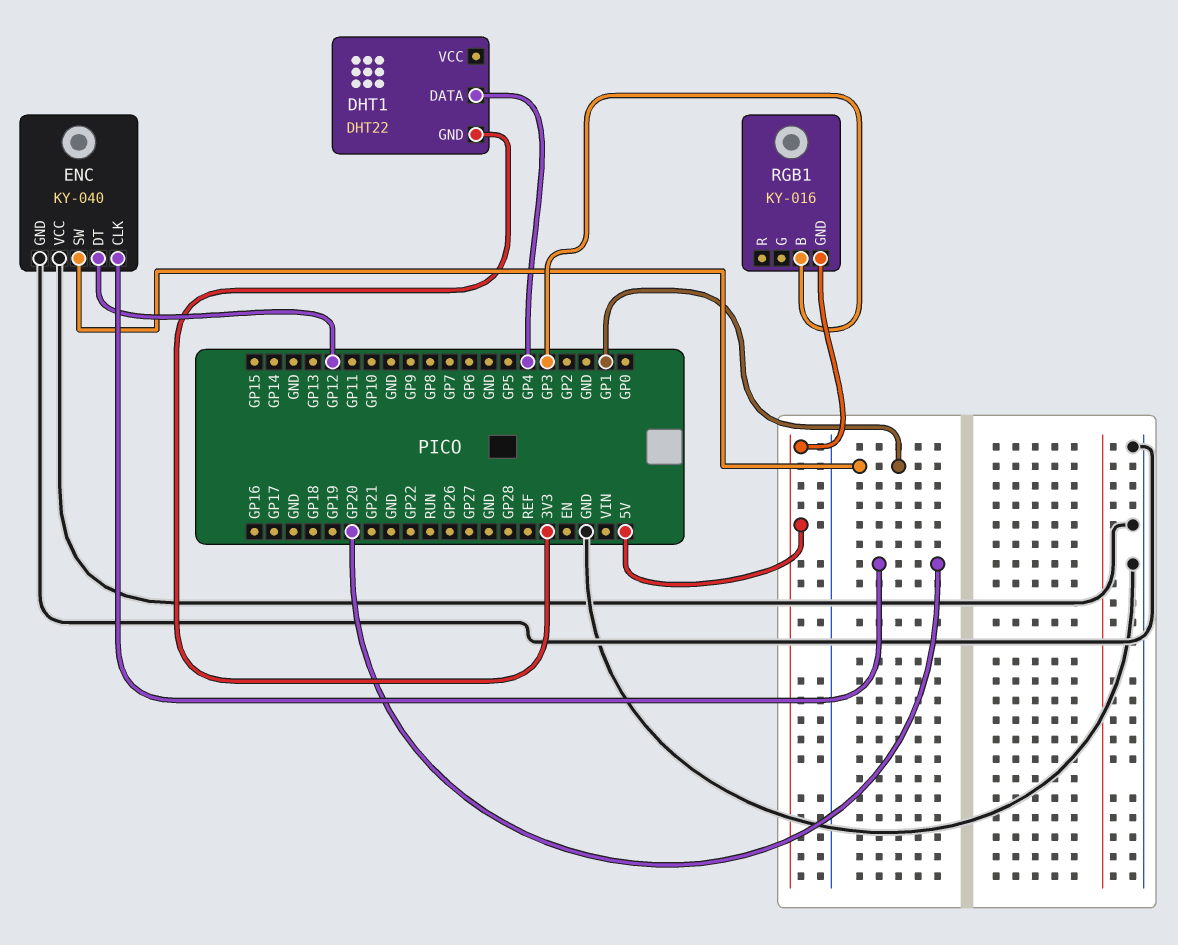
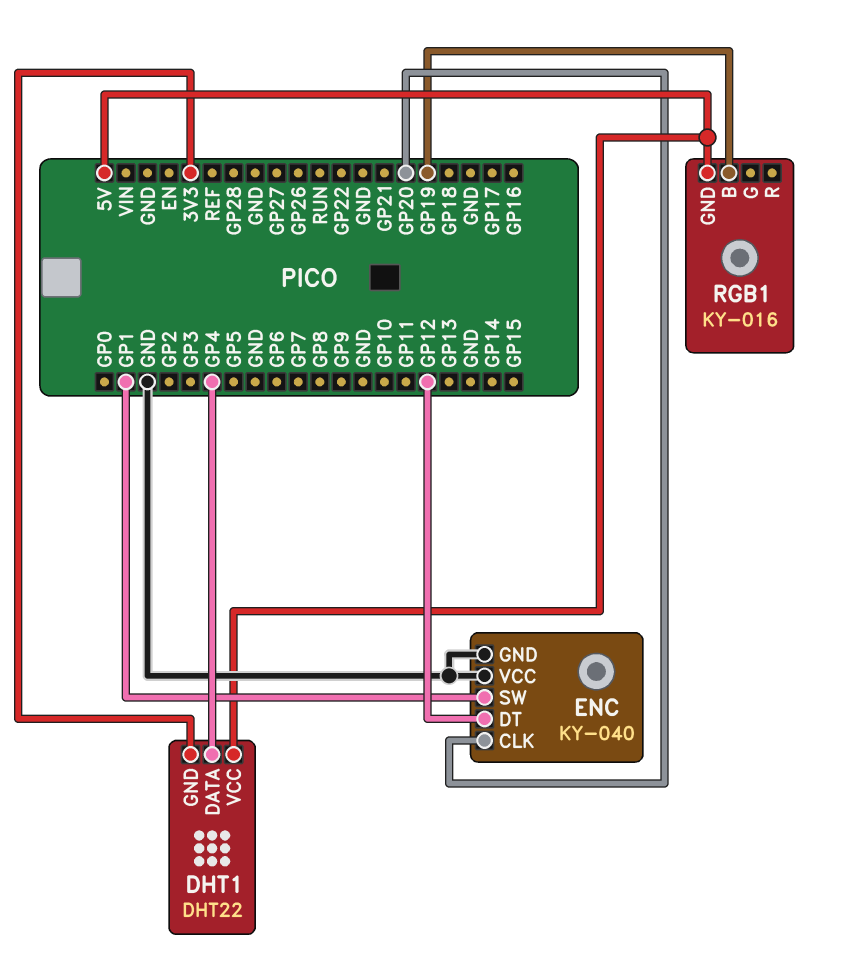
DHT1 pin VCC: none -> 5V
RGB1 pin B: GP3 -> GP19

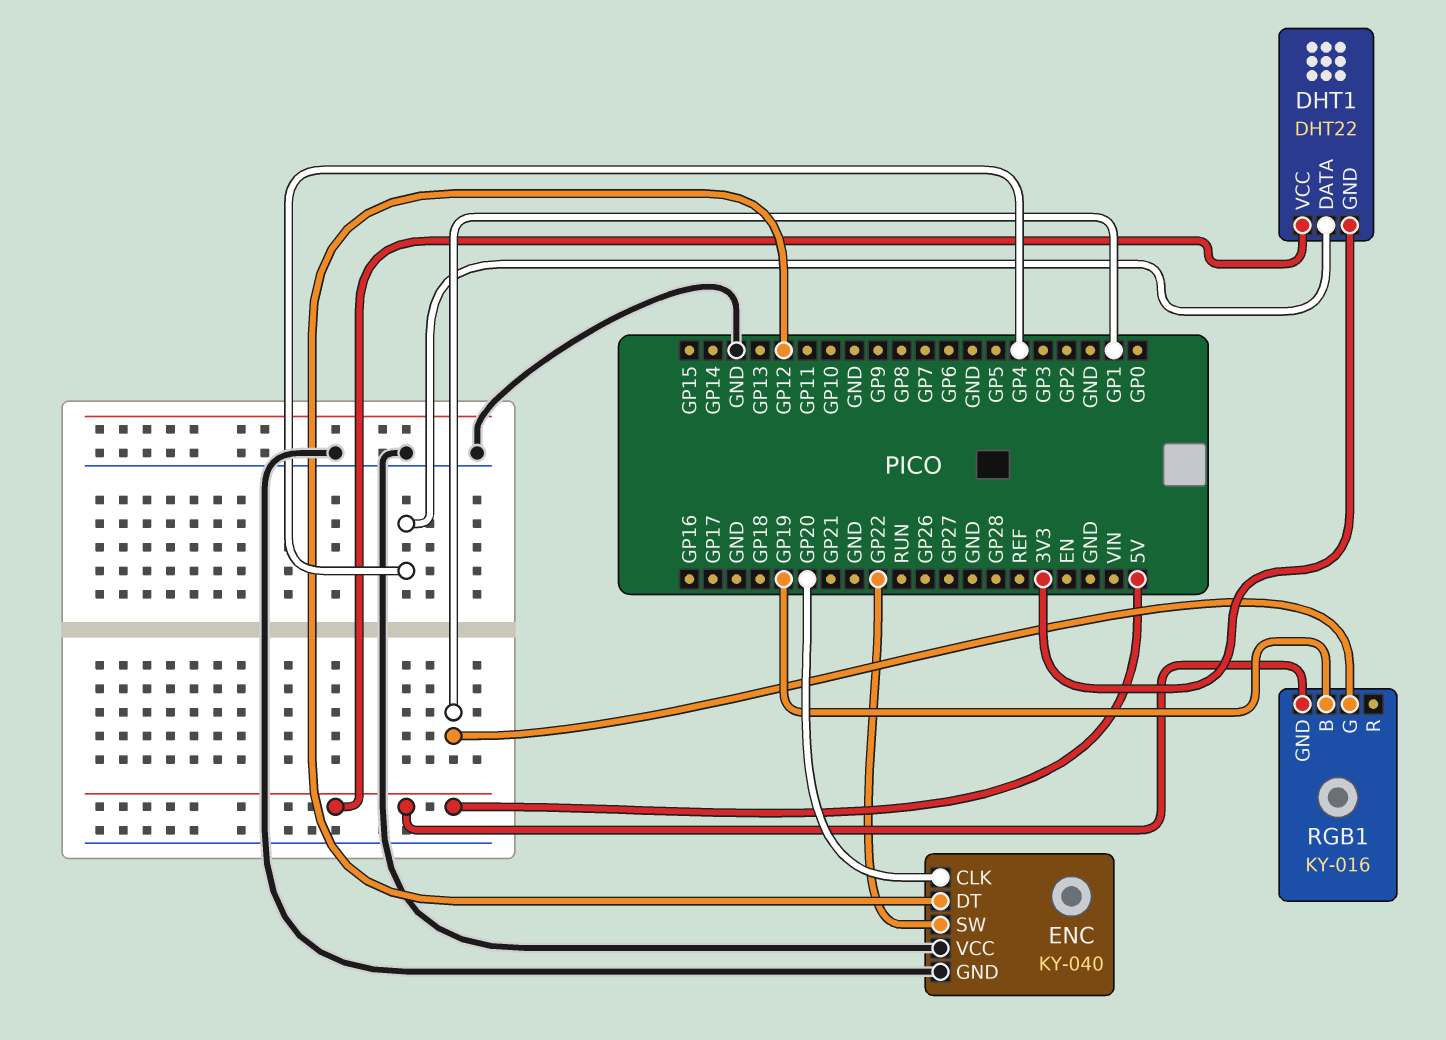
ENC pin SW: GP1 -> GP22
RGB1 pin G: none -> GP1

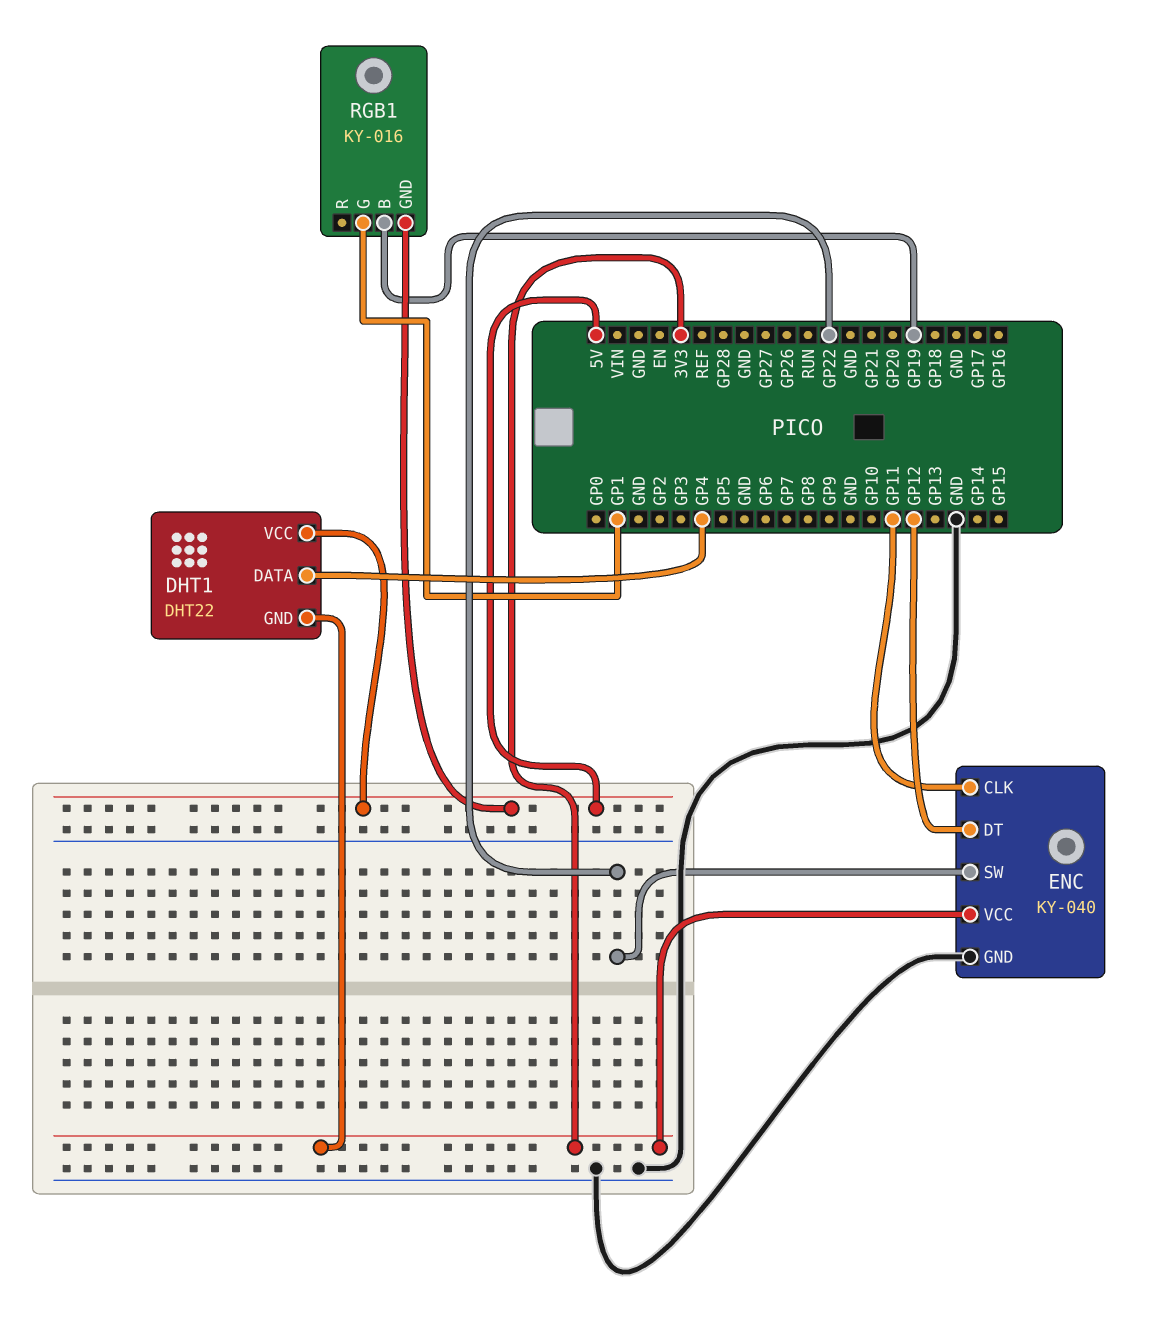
ENC pin CLK: GP20 -> GP11
ENC pin VCC: GND -> 3V3

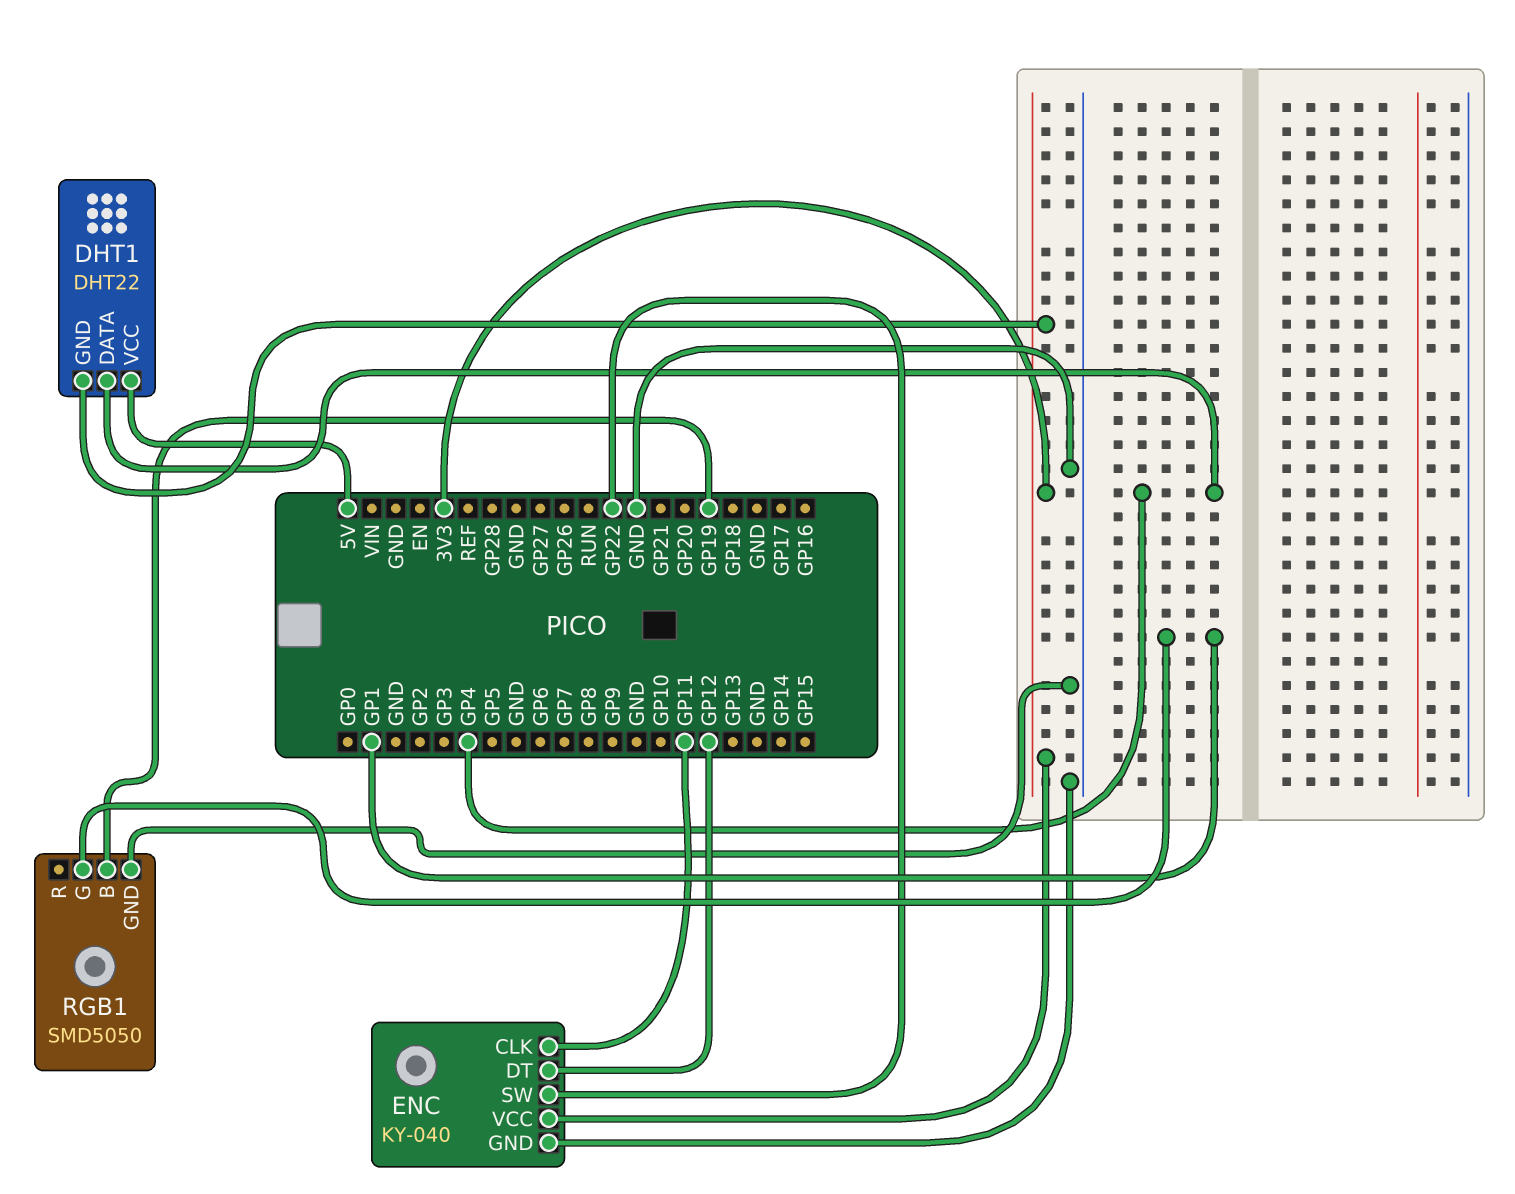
RGB1: KY-016 -> SMD5050
RGB1 pin GND: 5V -> GND

